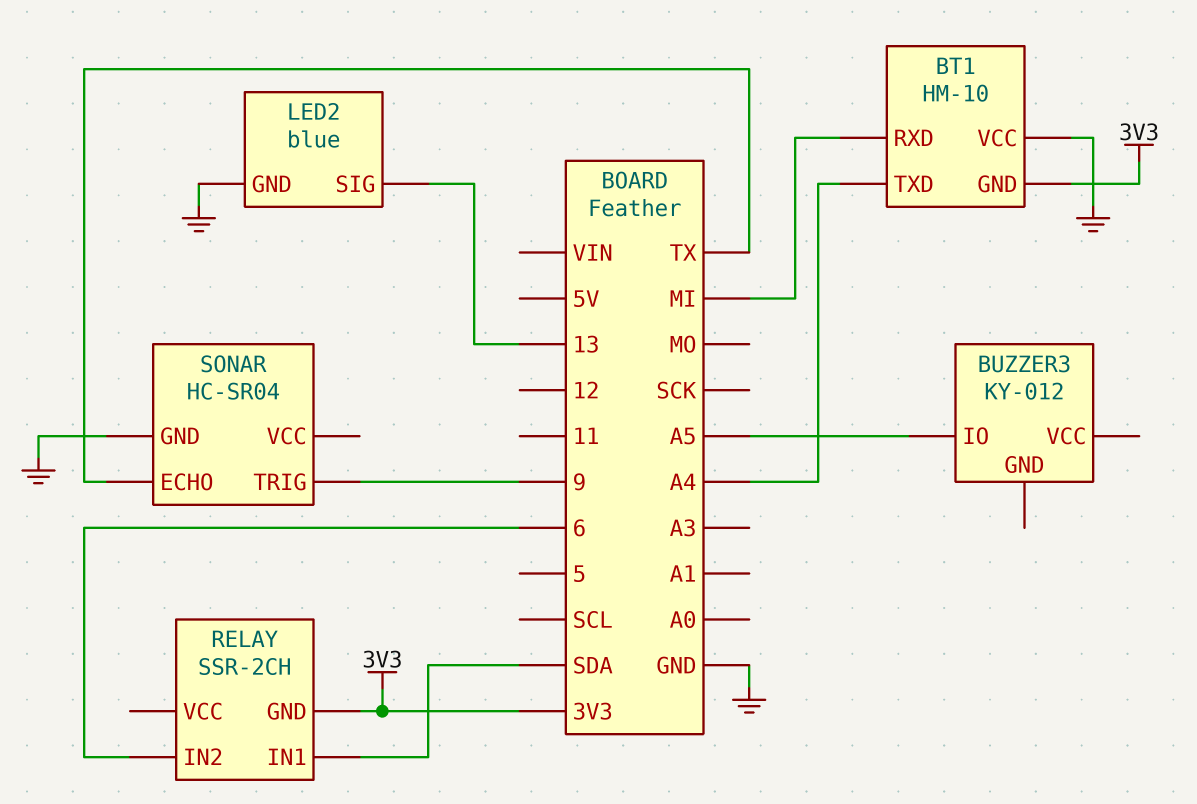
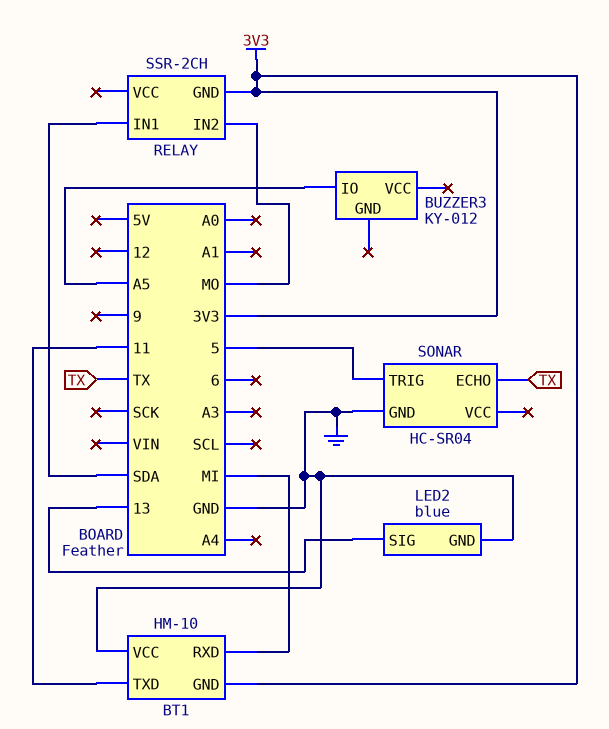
BT1 pin TXD: A4 -> 11
RELAY pin IN2: 6 -> MO
SONAR pin TRIG: 9 -> 5

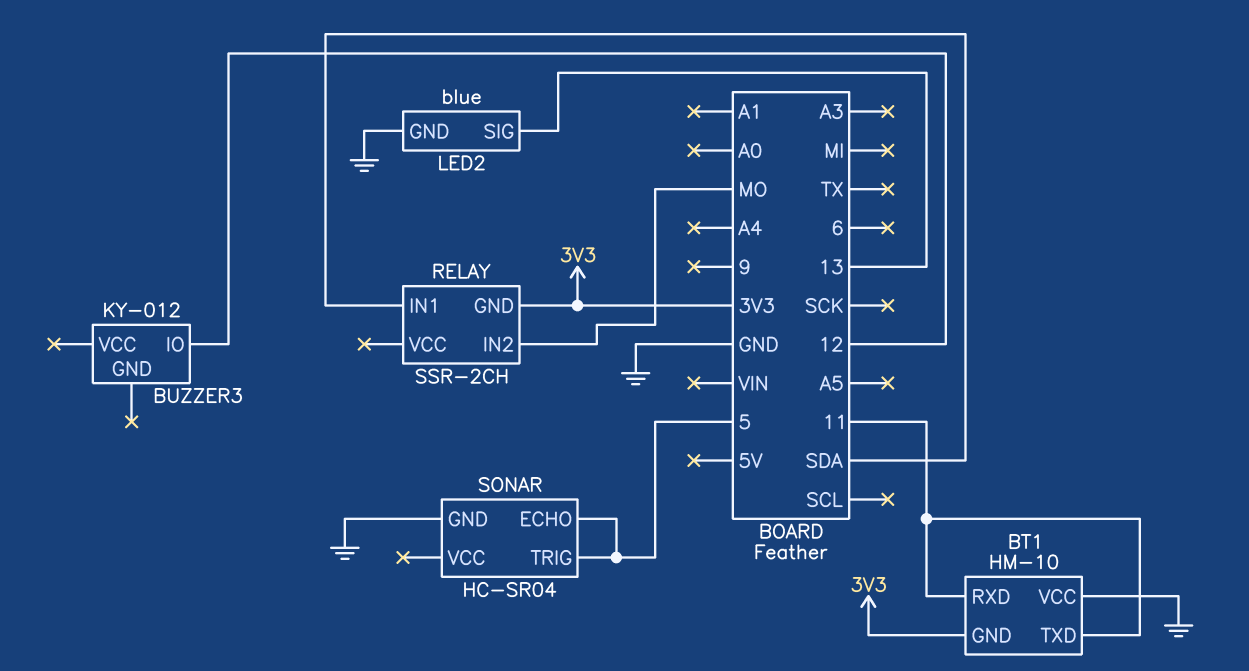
BT1 pin RXD: MI -> 11
BUZZER3 pin IO: A5 -> 12
SONAR pin ECHO: TX -> 5

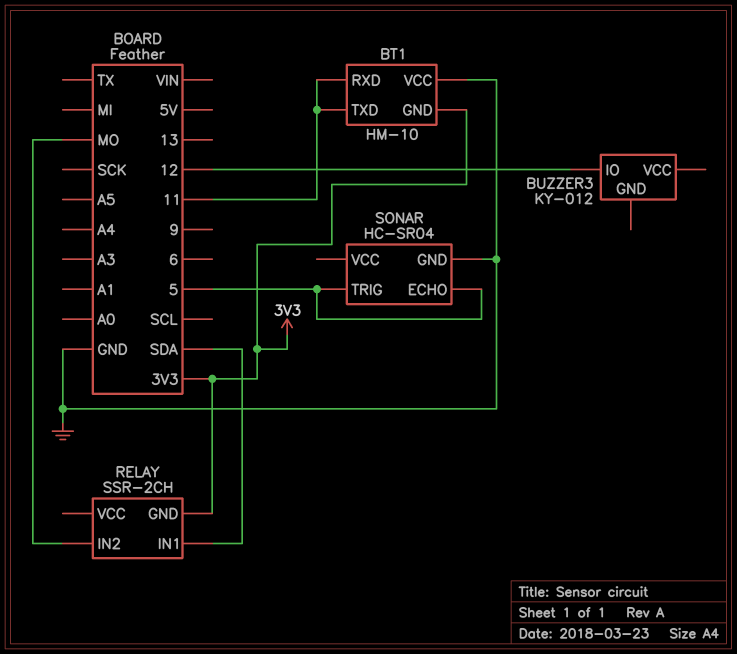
LED2: blue -> none
LED2 pin GND: GND -> none
LED2 pin SIG: 13 -> none

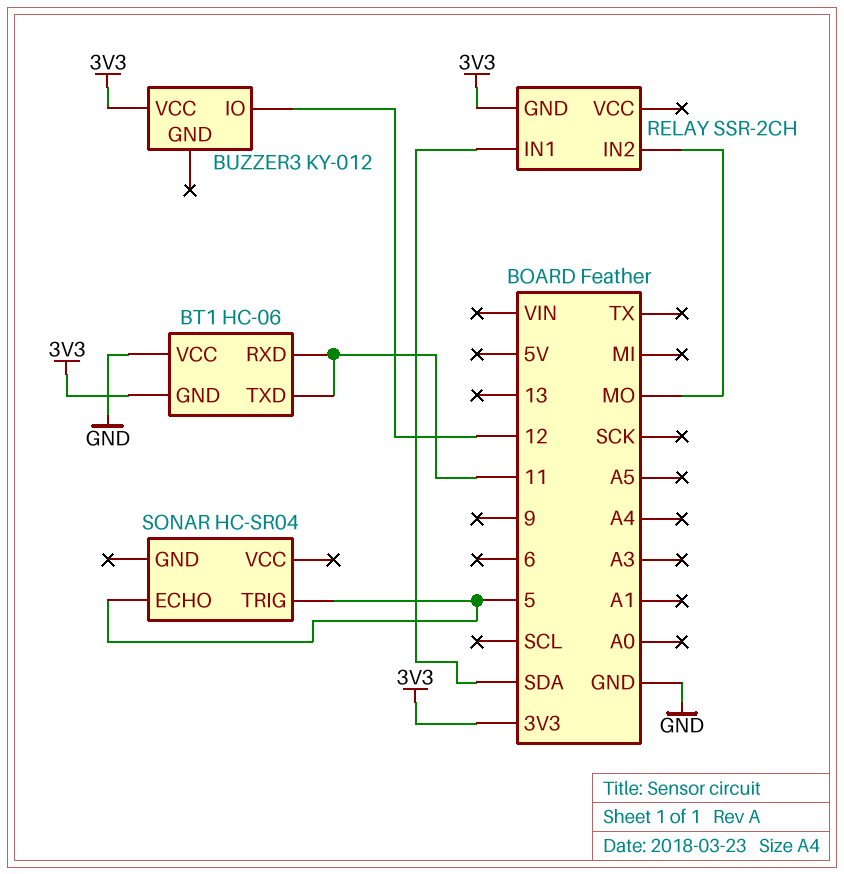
BT1: HM-10 -> HC-06
BUZZER3 pin VCC: none -> 3V3
SONAR pin GND: GND -> none

